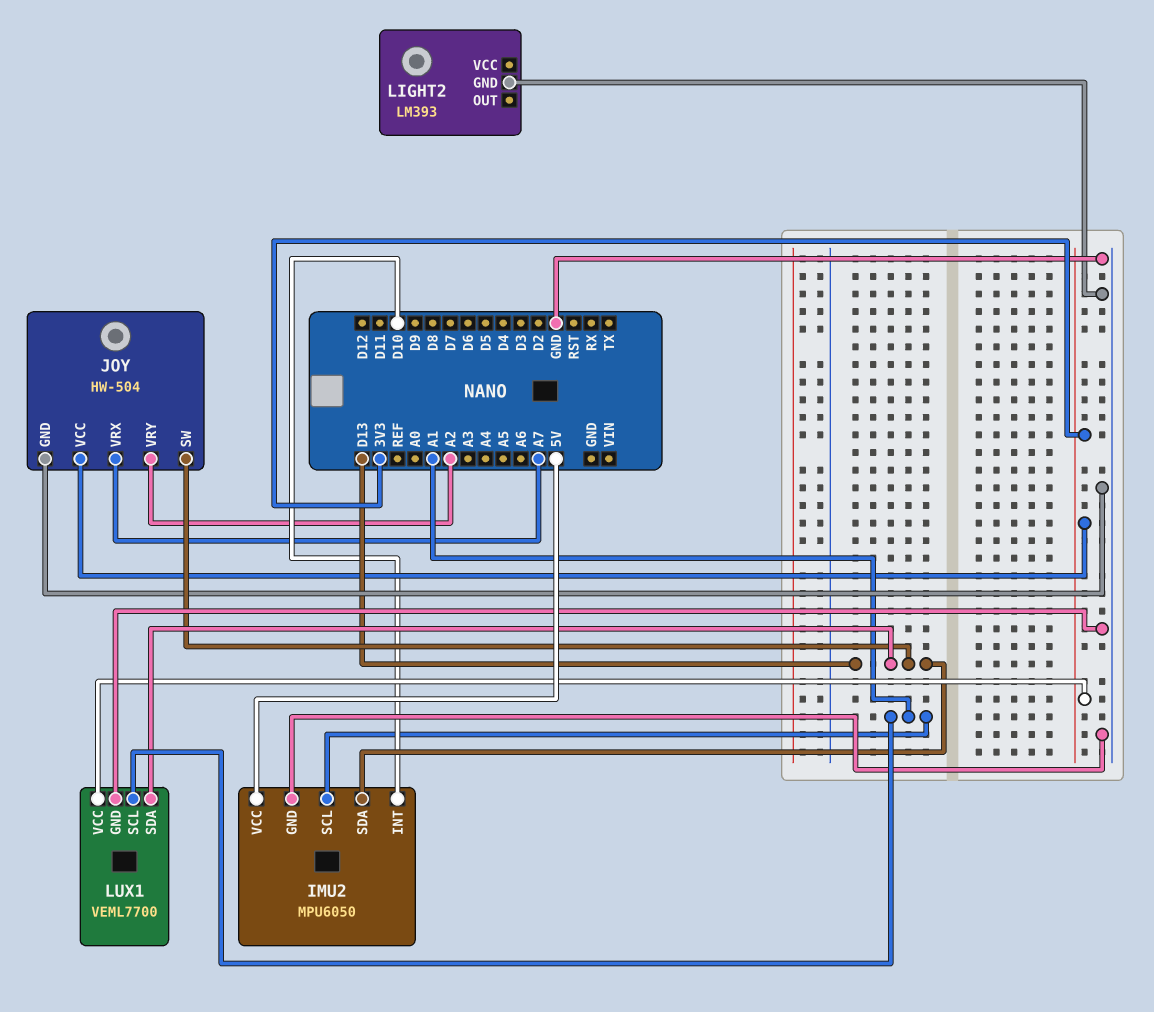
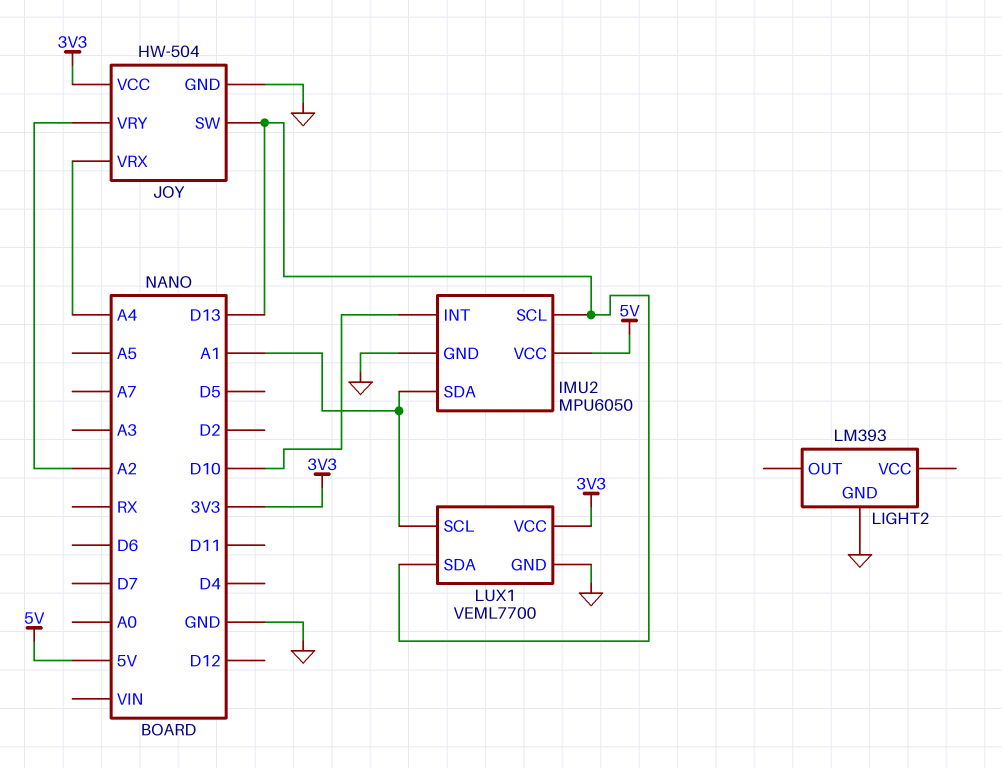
IMU2 pin SCL: A1 -> D13
IMU2 pin SDA: D13 -> A1
JOY pin VRX: A7 -> A4

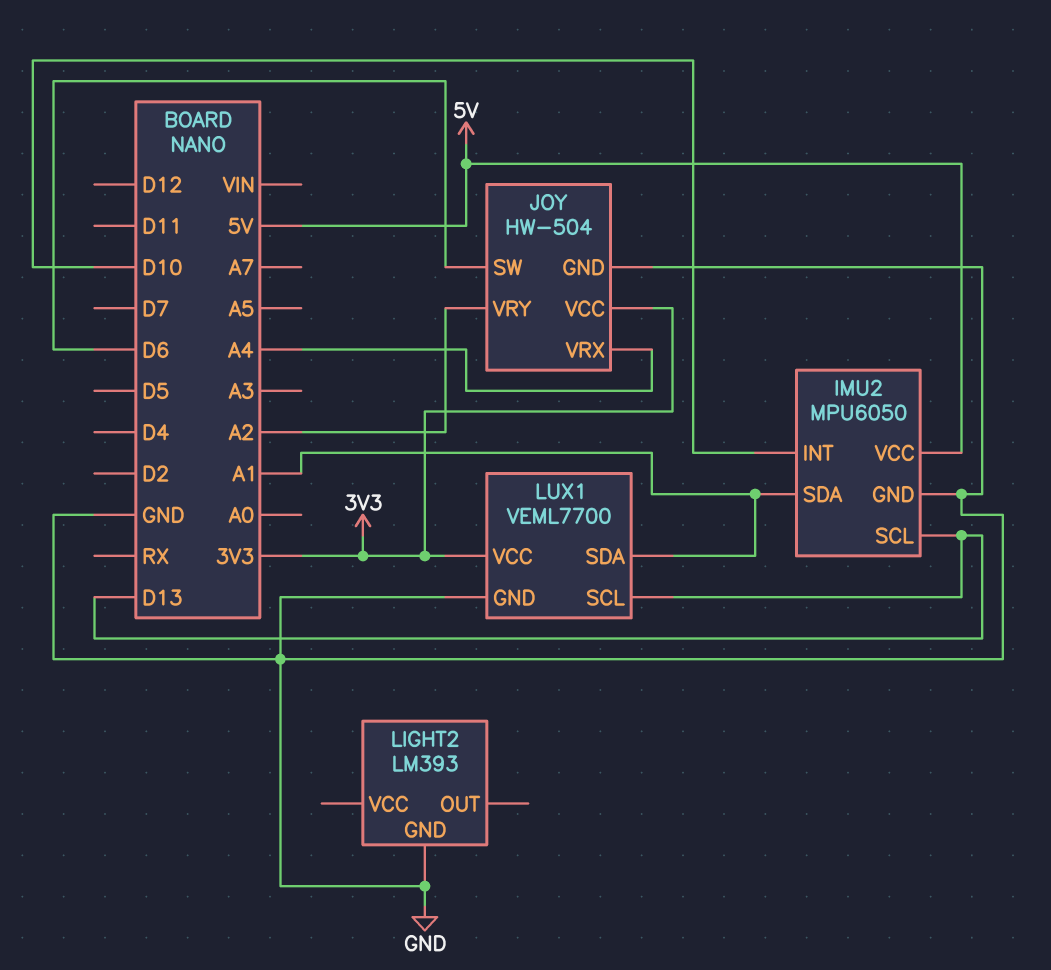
JOY pin SW: D13 -> D6
LUX1 pin SCL: A1 -> D13
LUX1 pin SDA: D13 -> A1

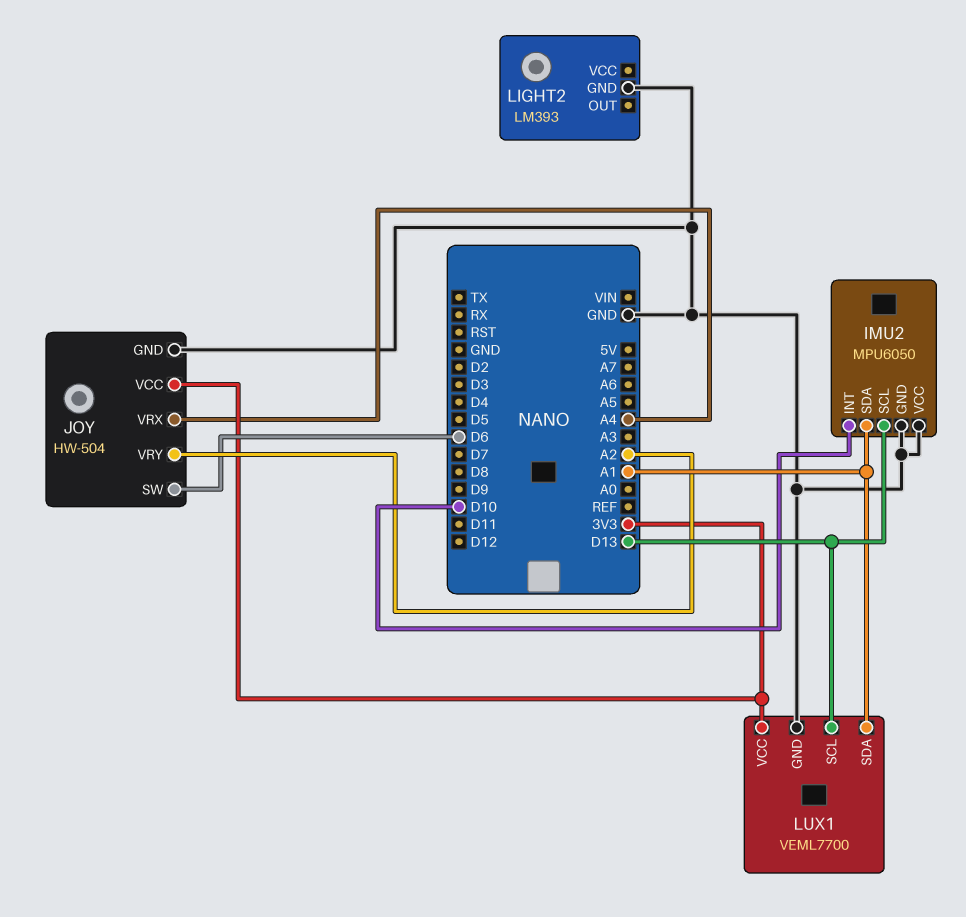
IMU2 pin VCC: 5V -> GND

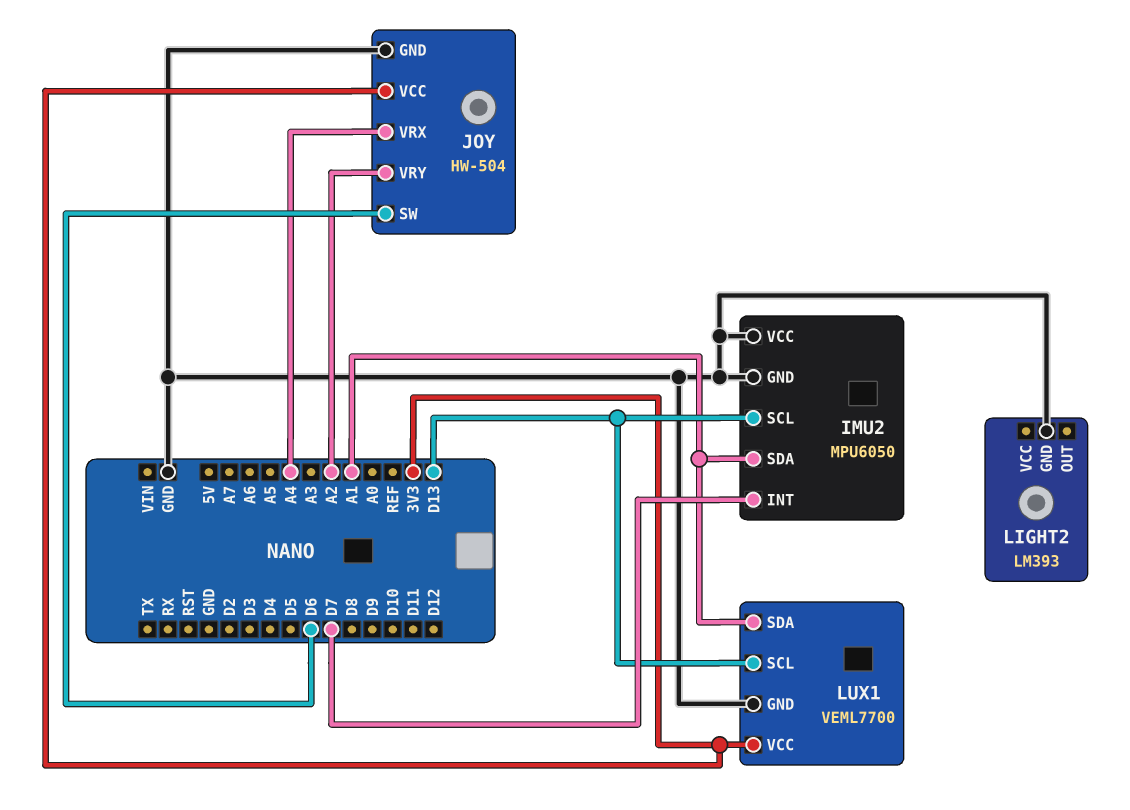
IMU2 pin INT: D10 -> D7

